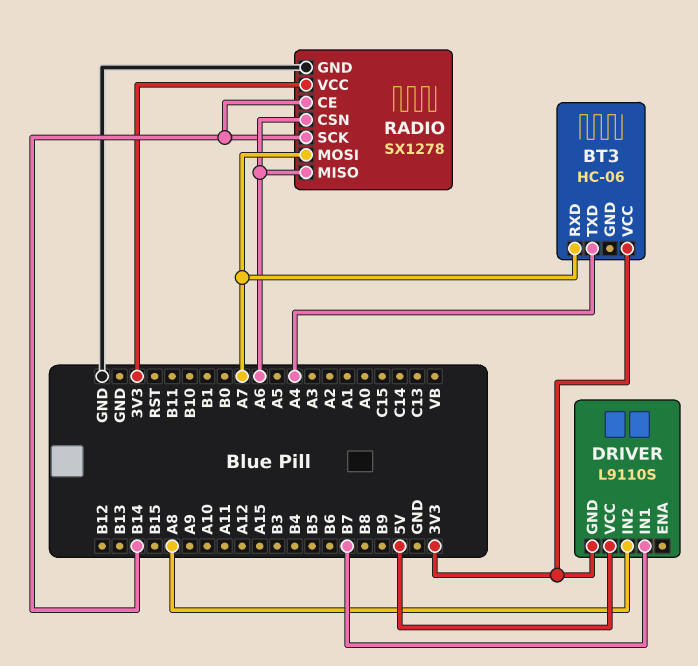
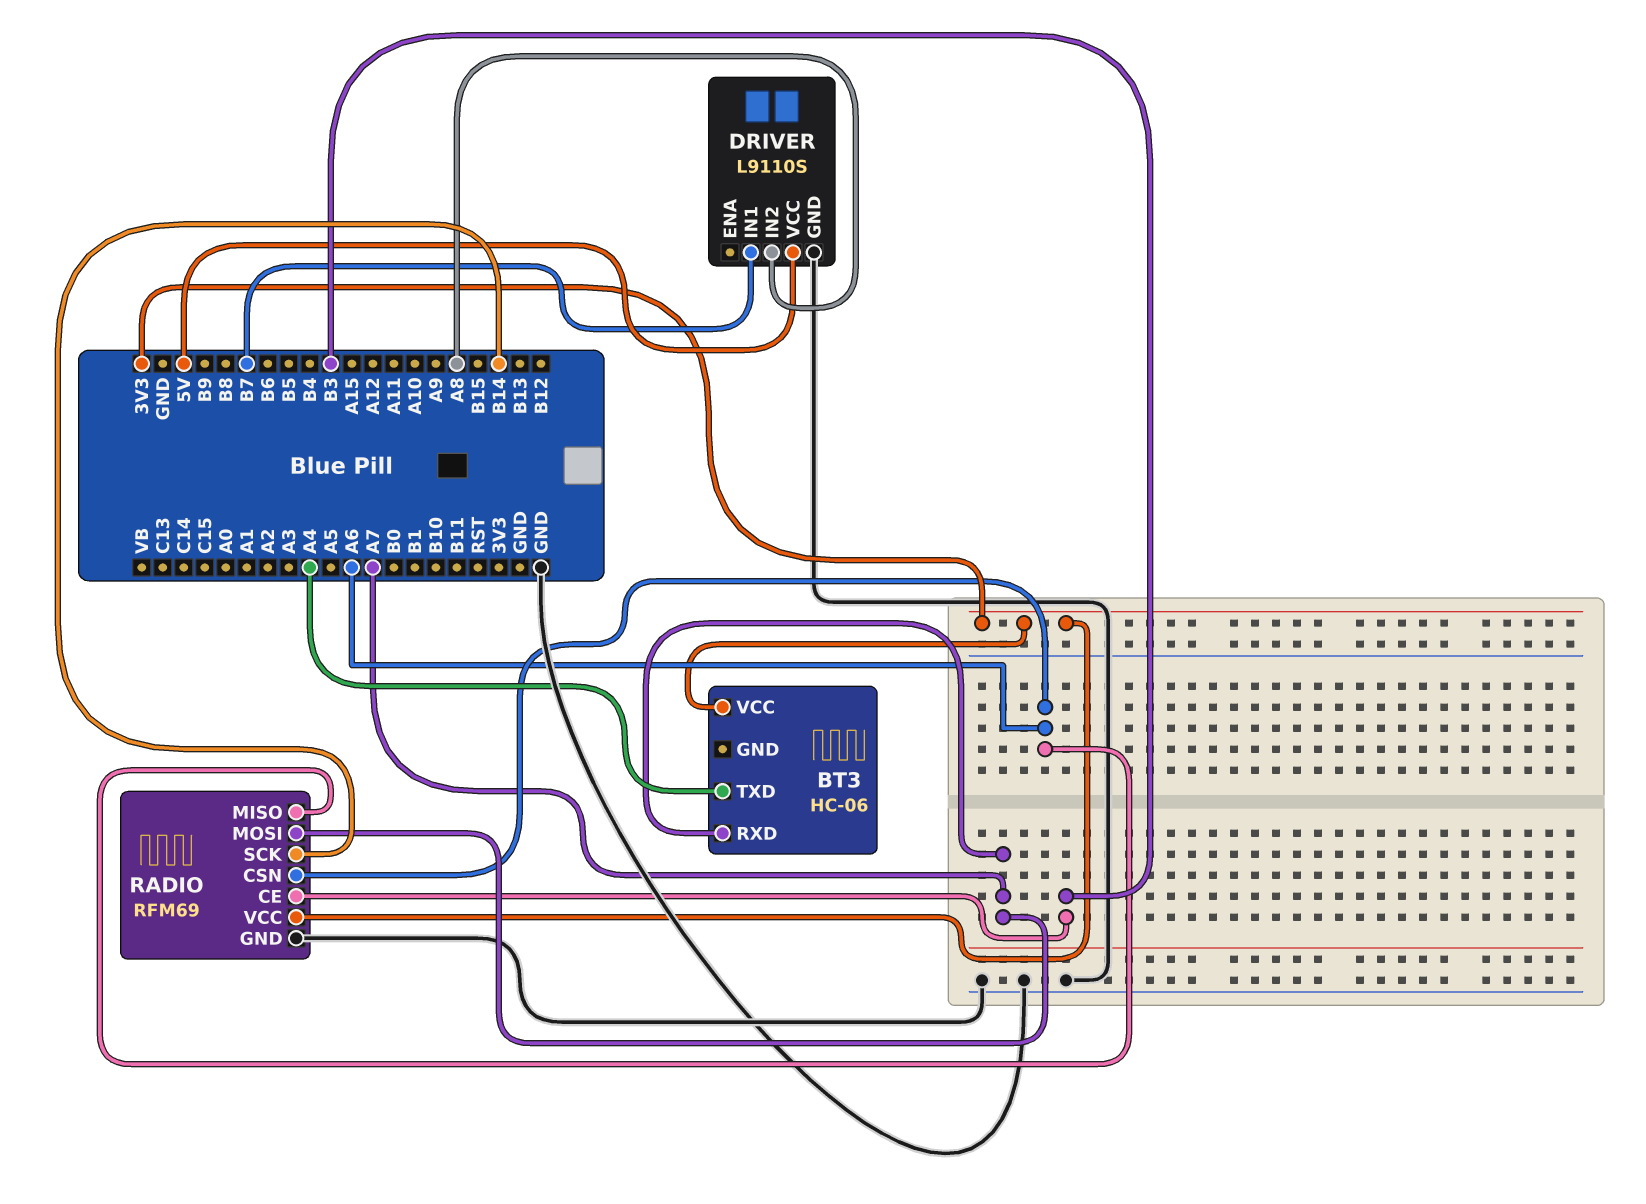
DRIVER pin GND: 3V3 -> GND
RADIO: SX1278 -> RFM69
RADIO pin CE: B14 -> B3

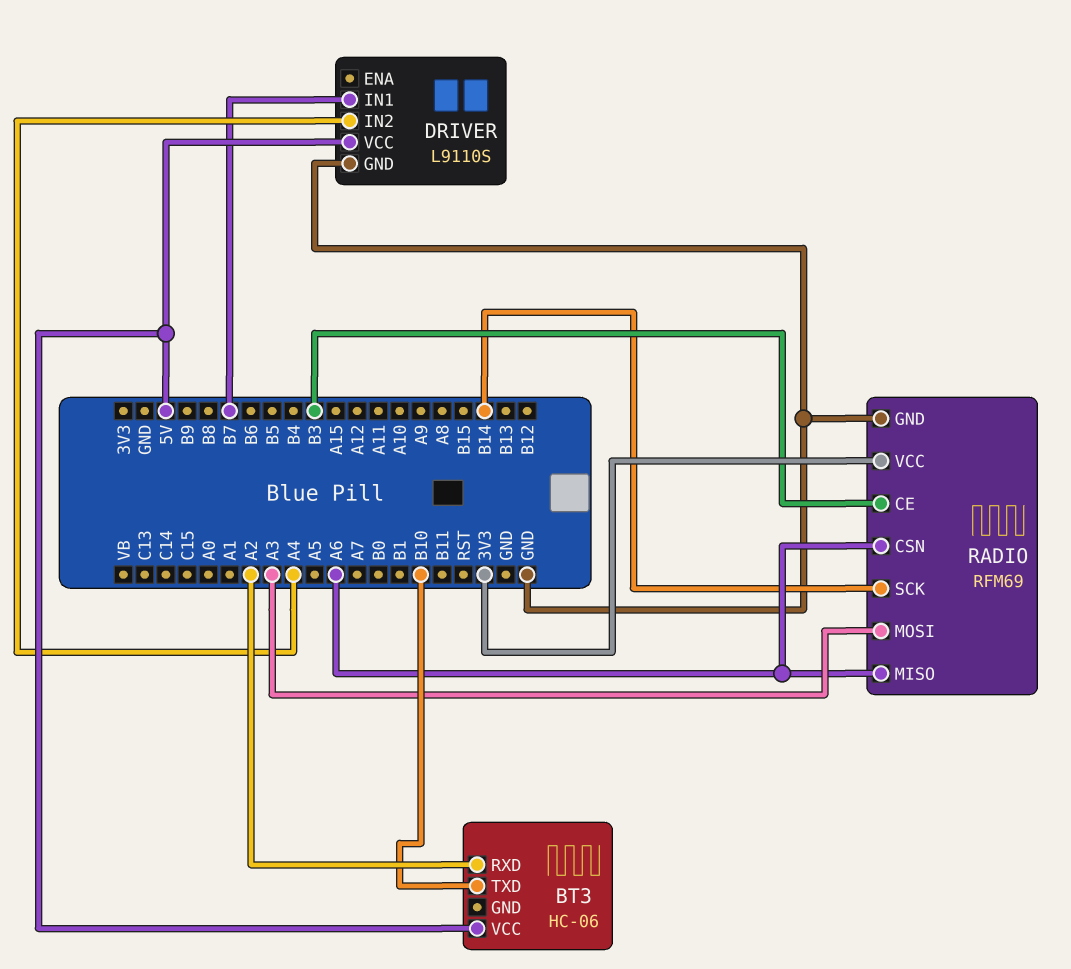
BT3 pin RXD: A7 -> A2
BT3 pin TXD: A4 -> B10
BT3 pin VCC: 3V3 -> 5V
DRIVER pin IN2: A8 -> A4
RADIO pin MOSI: A7 -> A3

